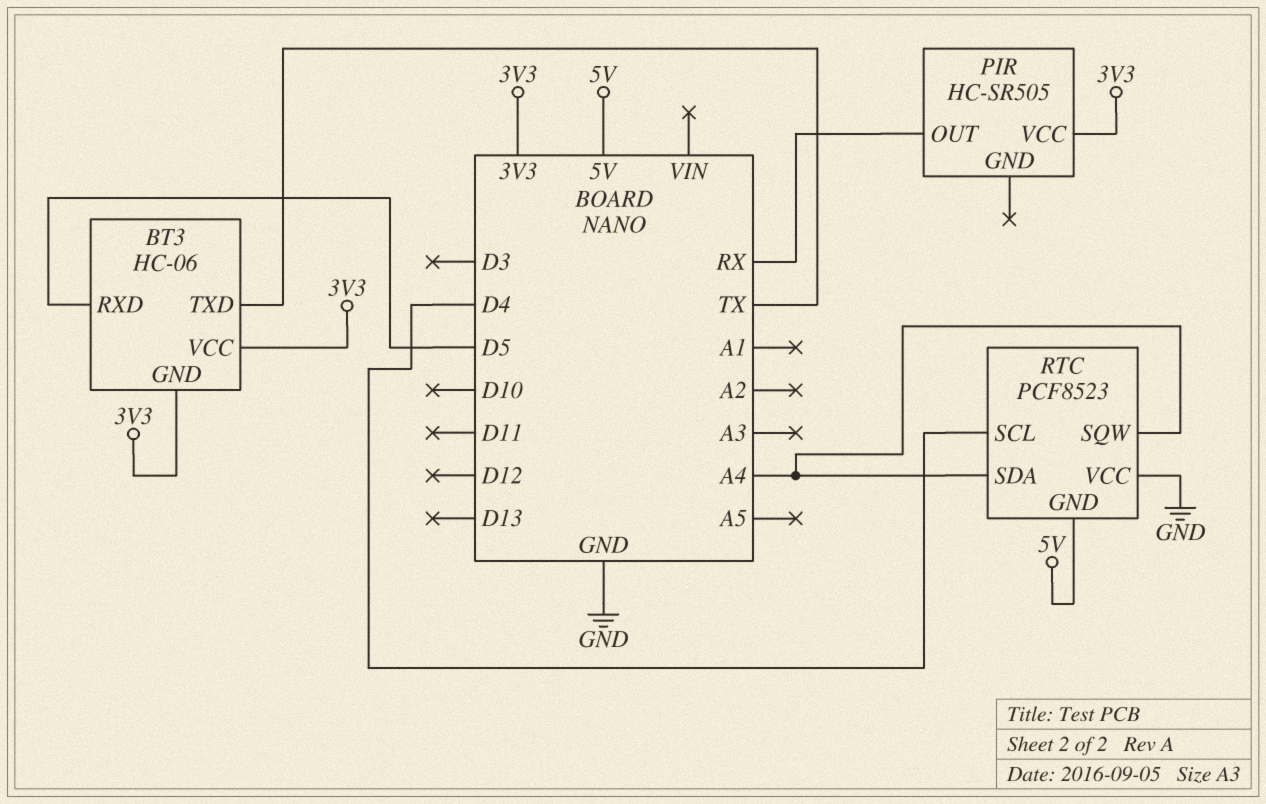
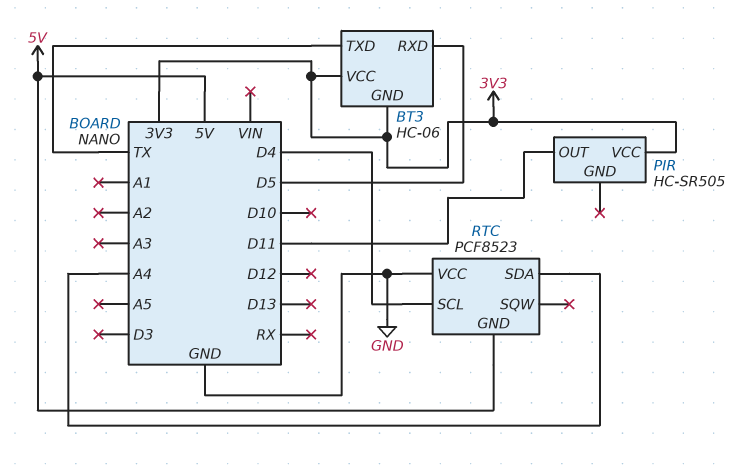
PIR pin OUT: RX -> D11
RTC pin SQW: A4 -> none

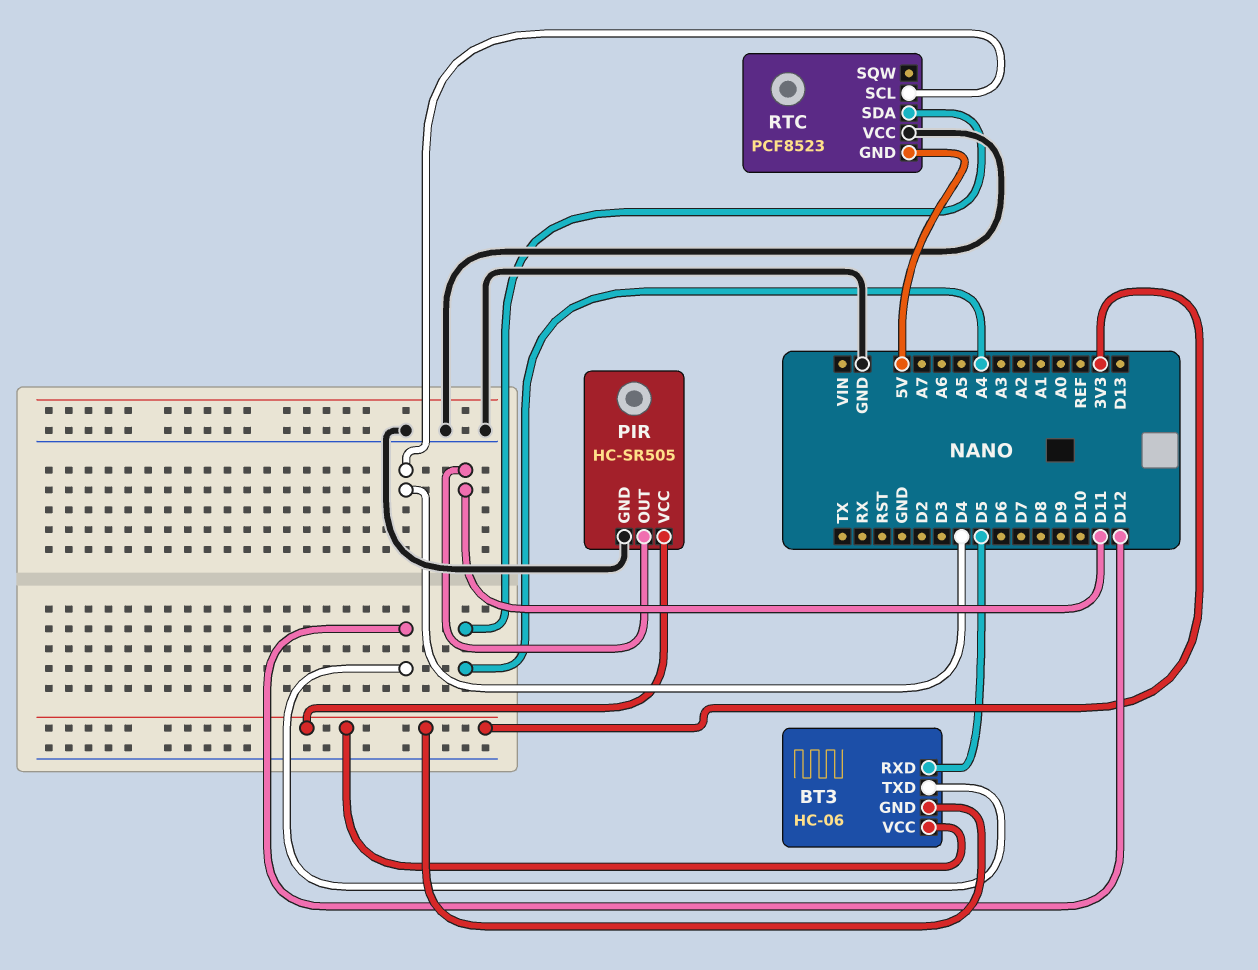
BT3 pin TXD: TX -> D12
PIR pin GND: none -> GND

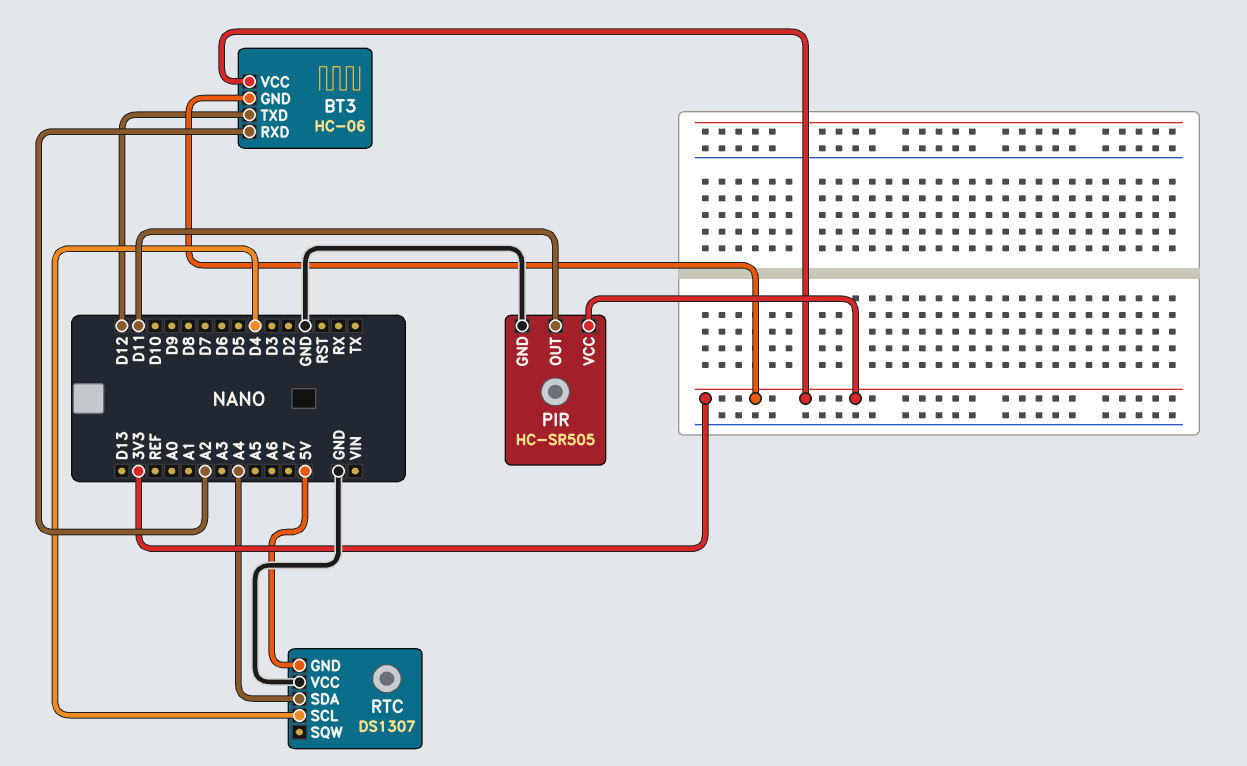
BT3 pin RXD: D5 -> A2
RTC: PCF8523 -> DS1307

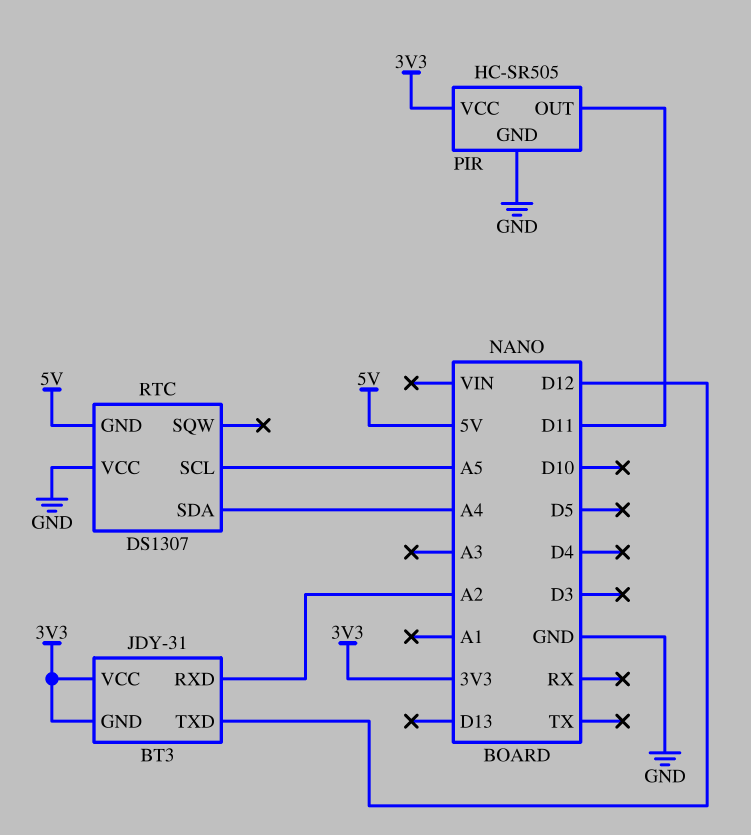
BT3: HC-06 -> JDY-31
RTC pin SCL: D4 -> A5

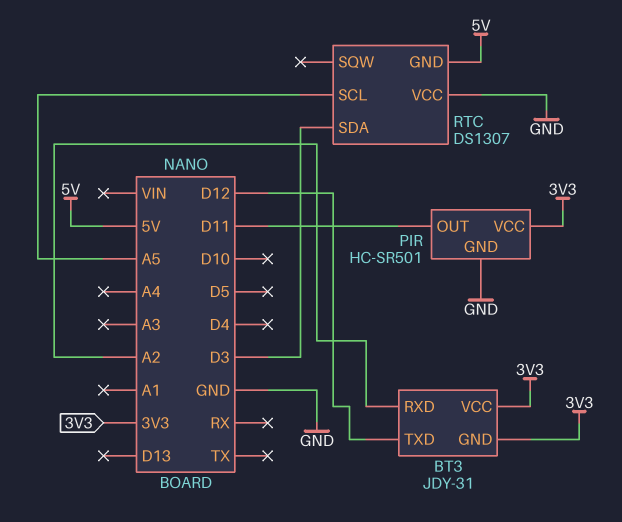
PIR: HC-SR505 -> HC-SR501
RTC pin SDA: A4 -> D3

